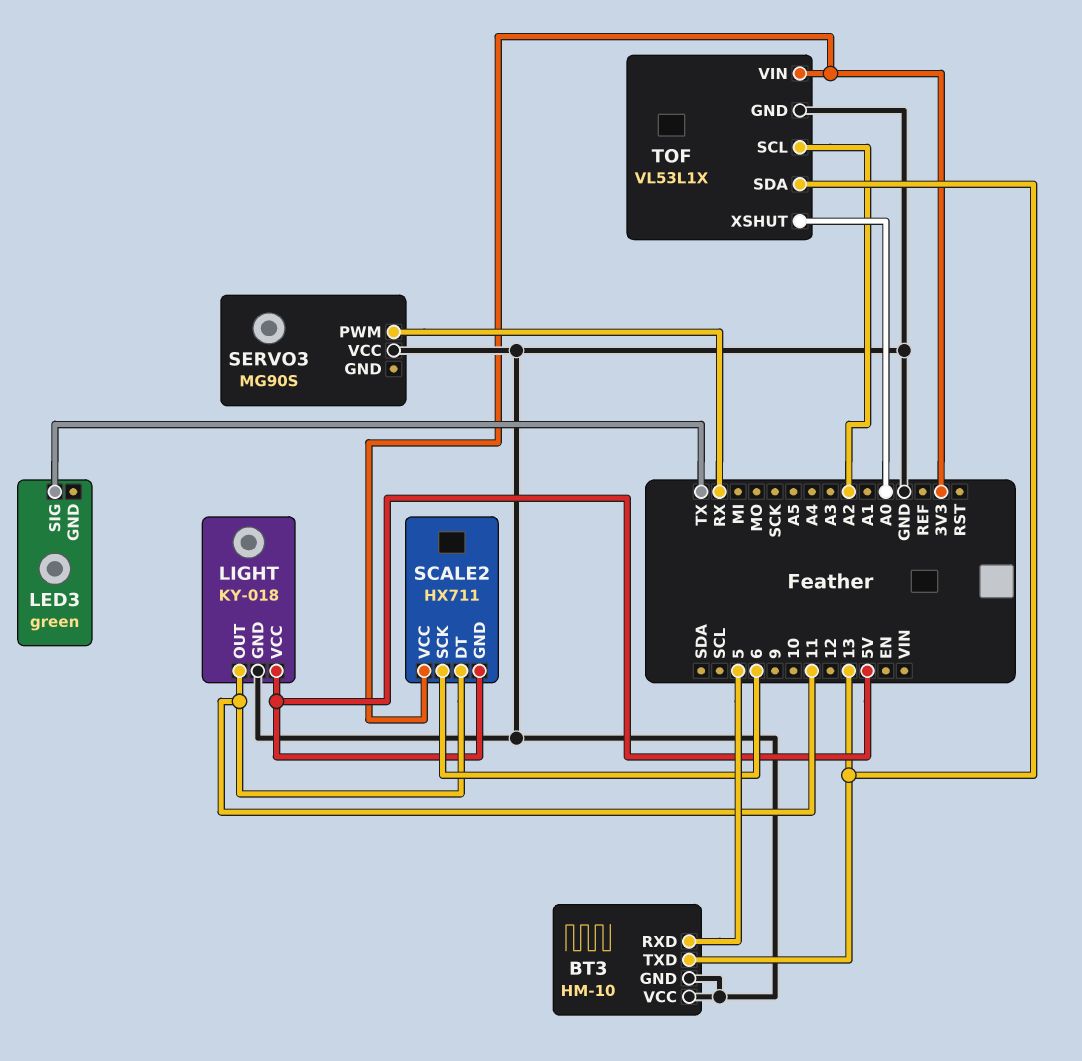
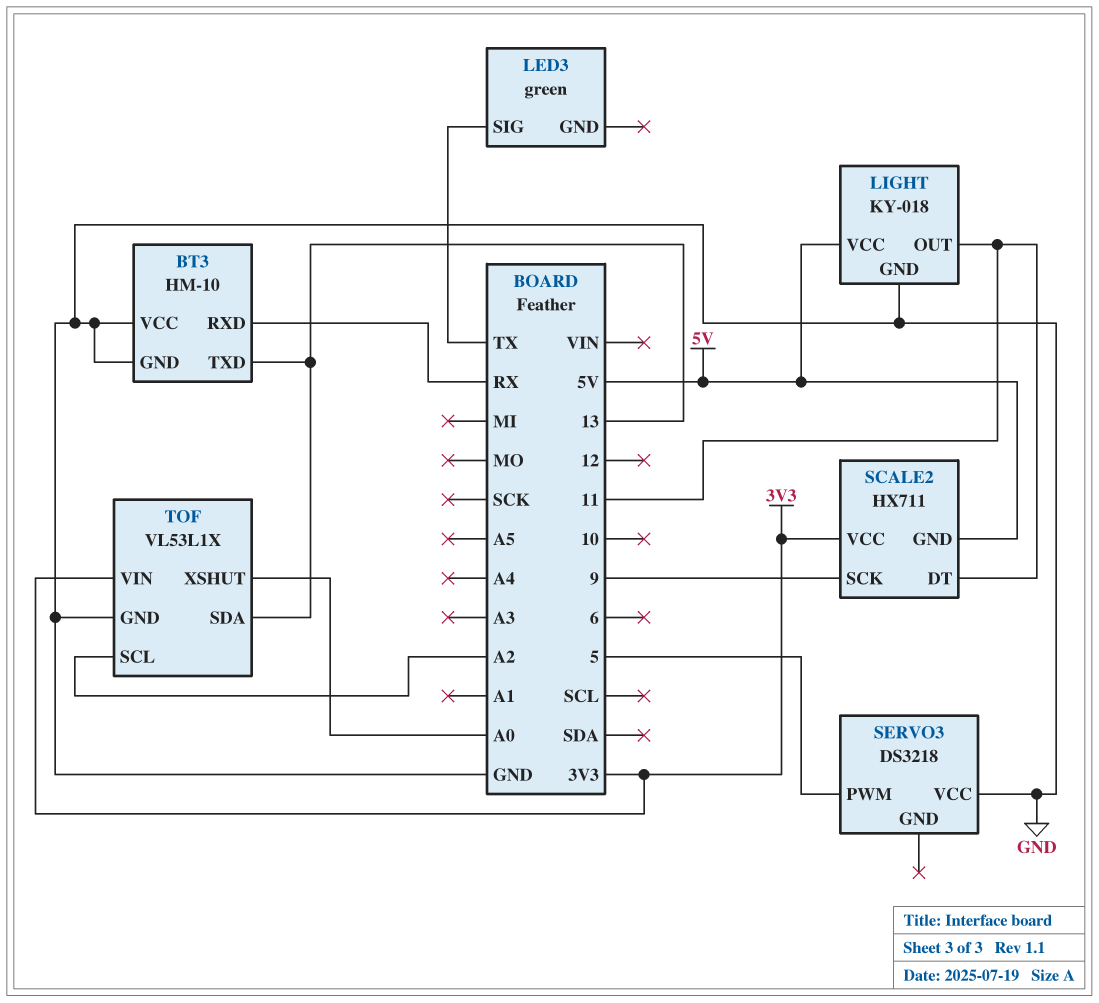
BT3 pin RXD: 5 -> RX
SCALE2 pin SCK: 6 -> 9
SERVO3: MG90S -> DS3218
SERVO3 pin PWM: RX -> 5

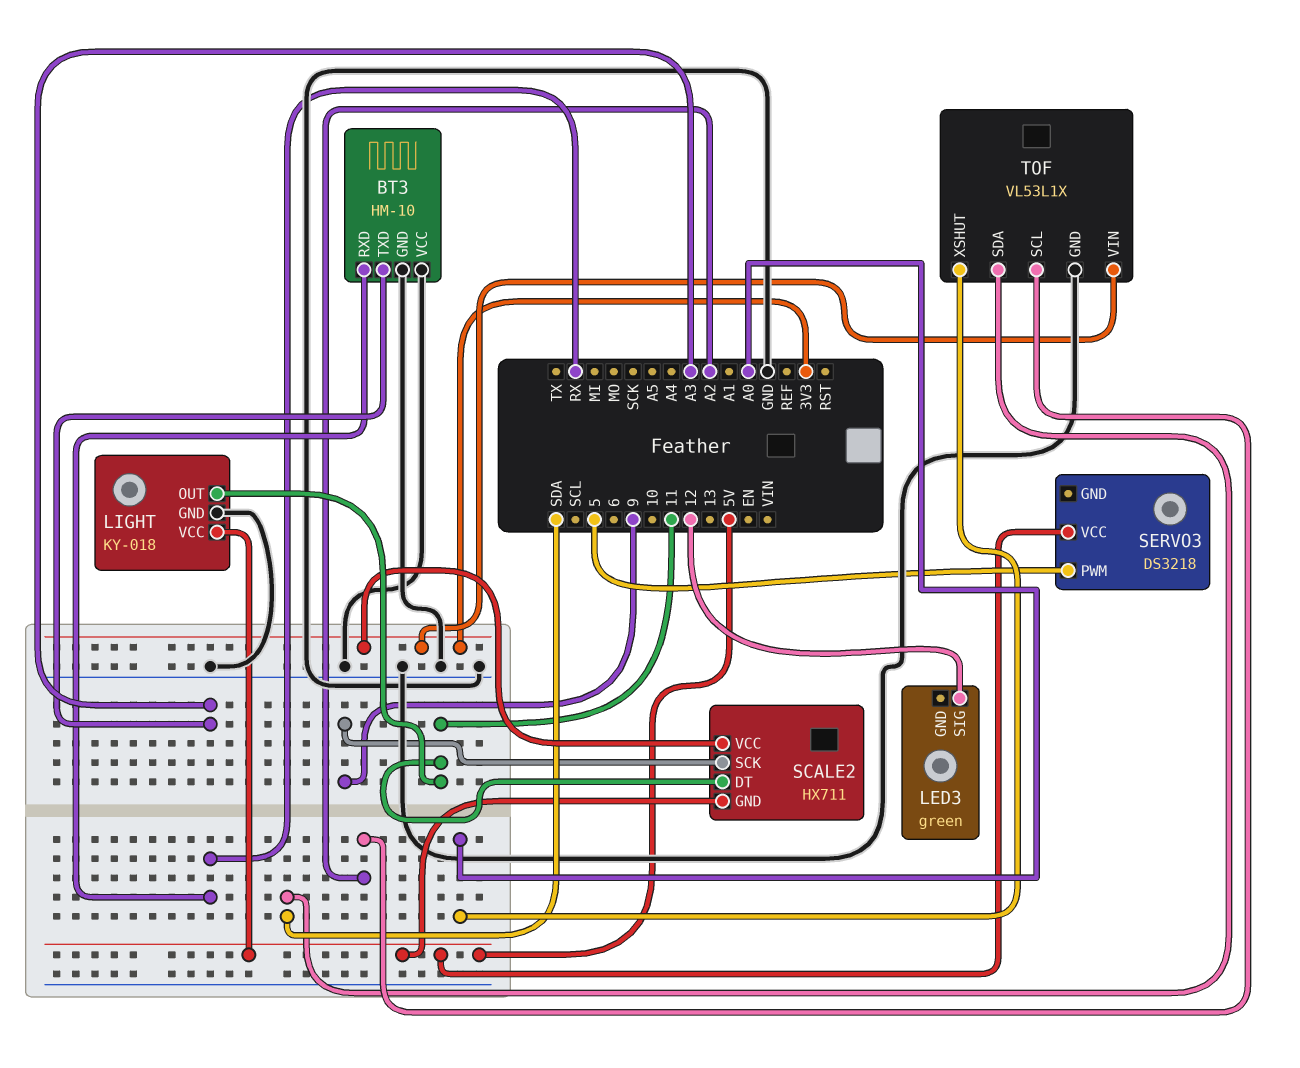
BT3 pin TXD: 13 -> A3
LED3 pin SIG: TX -> 12
SERVO3 pin VCC: GND -> 5V
TOF pin SDA: 13 -> SDA

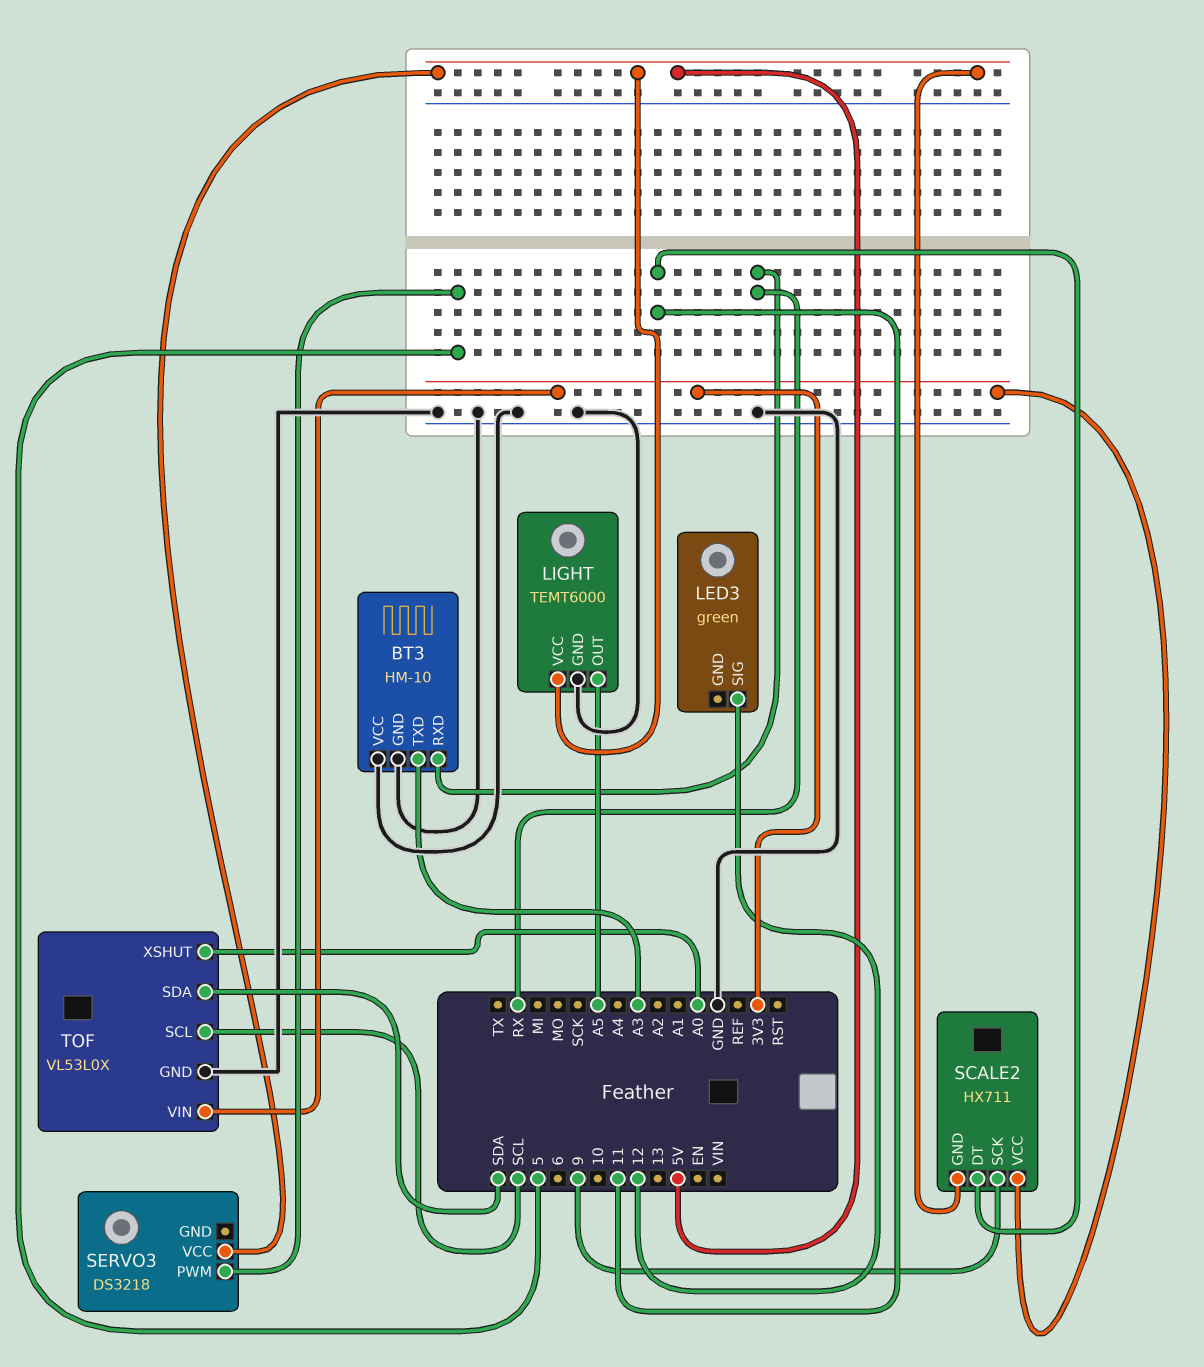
LIGHT: KY-018 -> TEMT6000
LIGHT pin OUT: 11 -> A5
TOF: VL53L1X -> VL53L0X
TOF pin SCL: A2 -> SCL

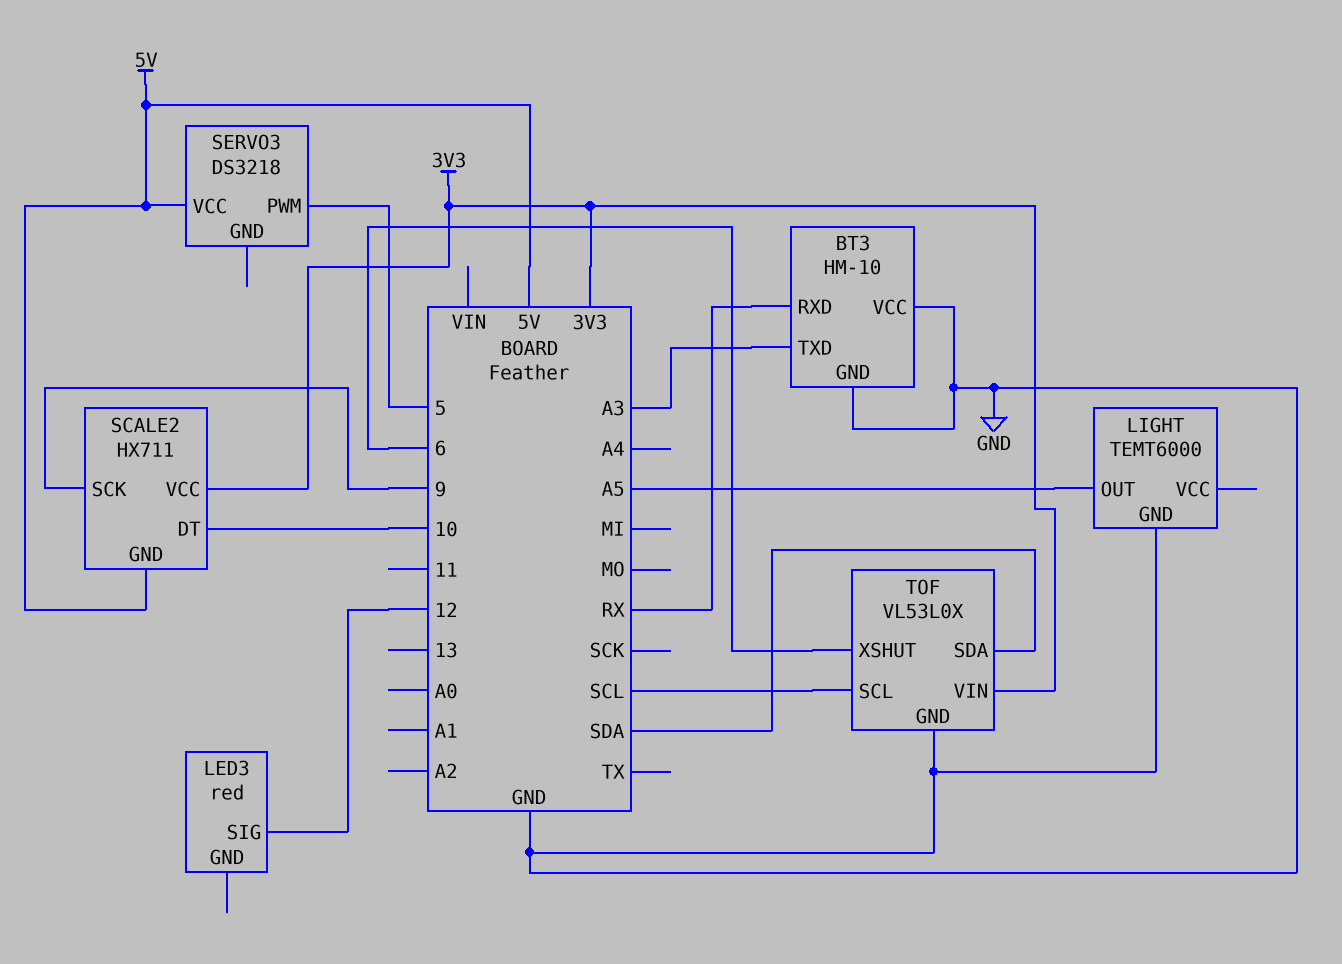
LED3: green -> red
LIGHT pin VCC: 5V -> none
SCALE2 pin DT: 11 -> 10
TOF pin XSHUT: A0 -> 6

